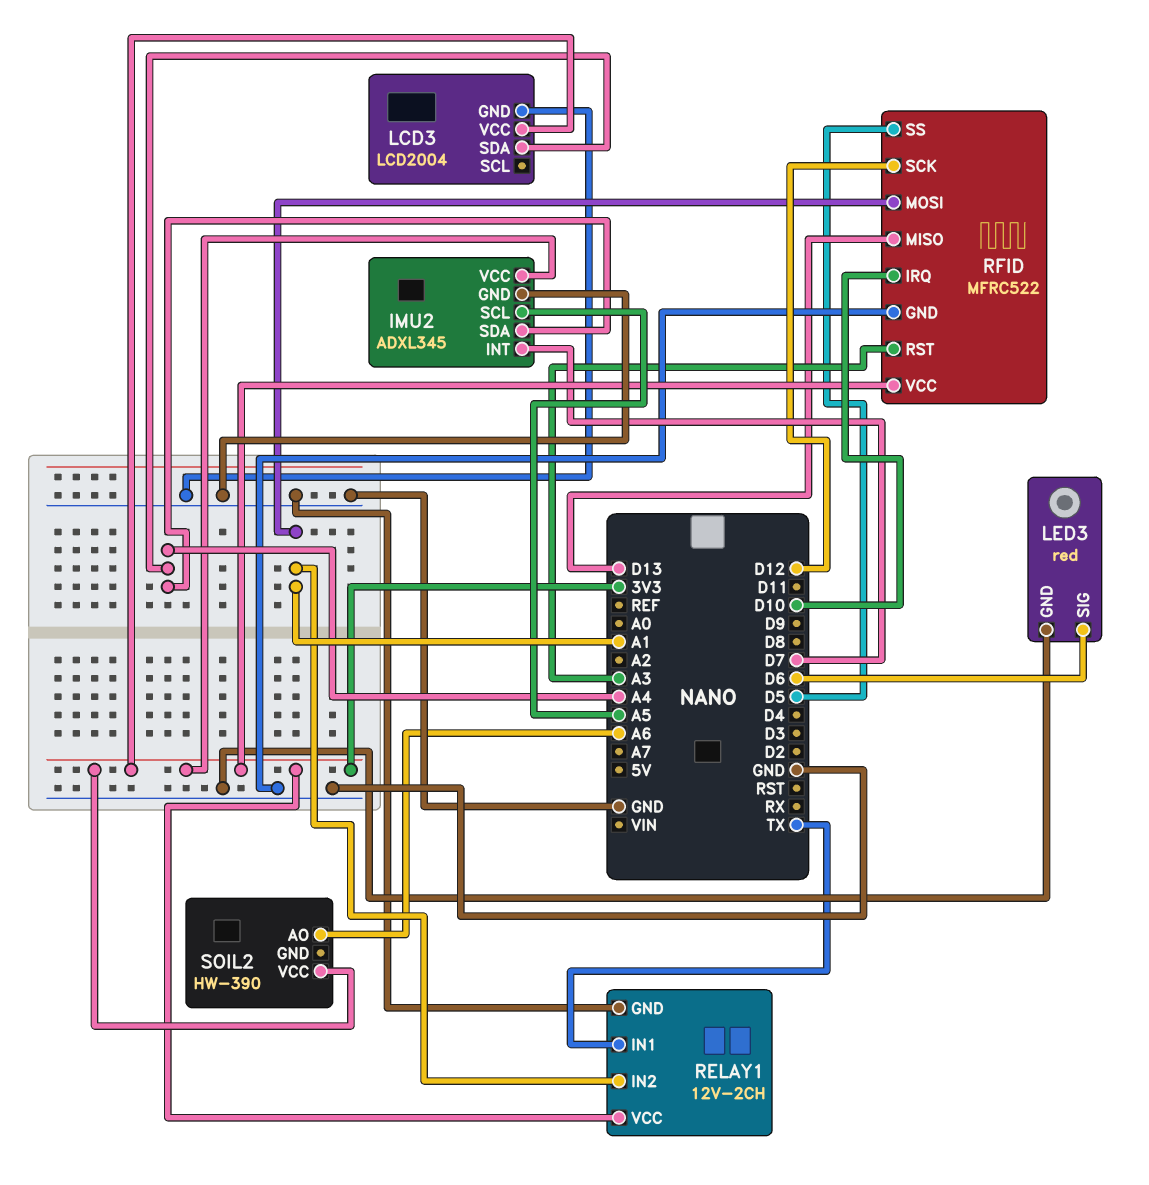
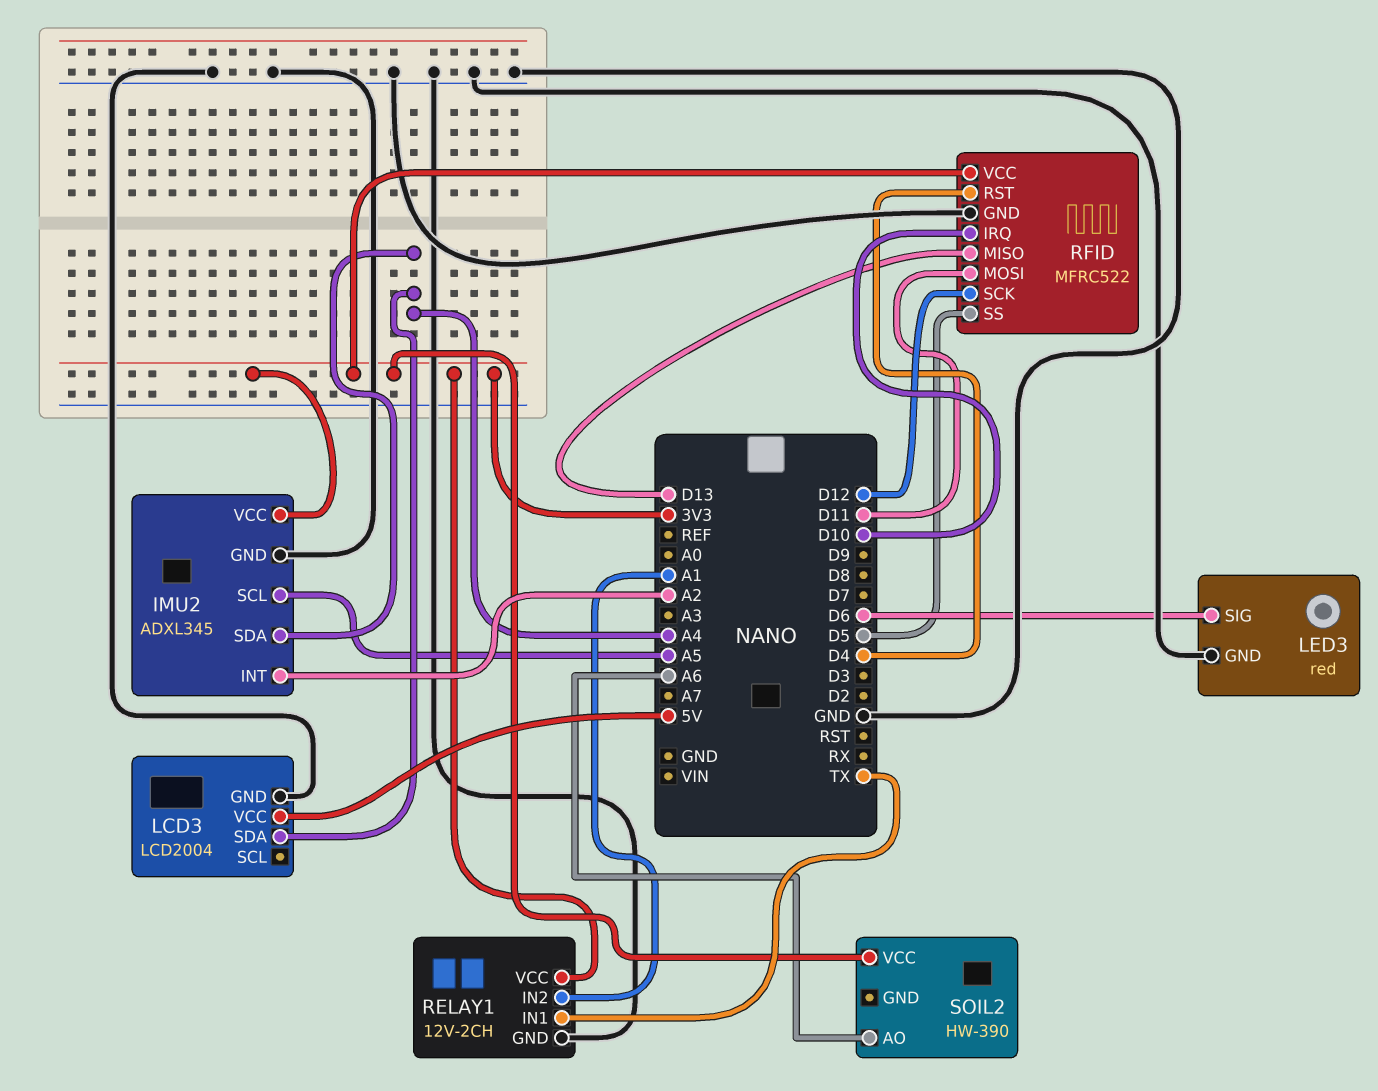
IMU2 pin INT: D7 -> A2
LCD3 pin VCC: 3V3 -> 5V
RFID pin MOSI: A1 -> D11
RFID pin RST: A3 -> D4

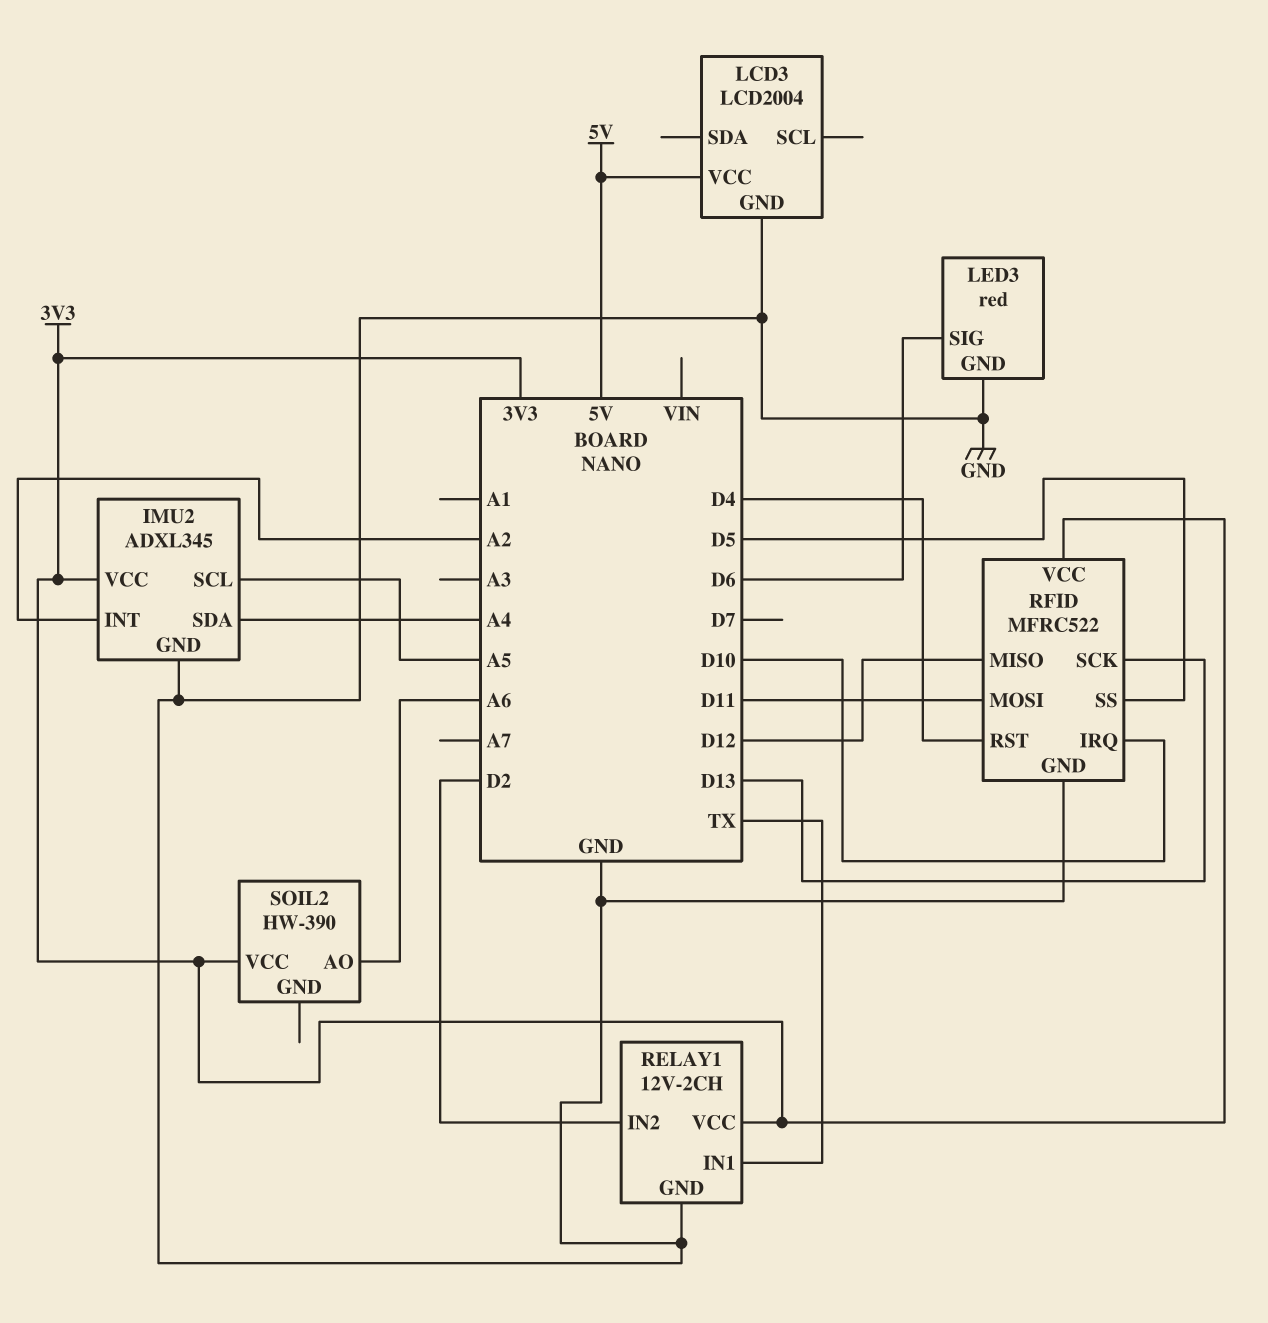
LCD3 pin SDA: A4 -> none
RELAY1 pin IN2: A1 -> D2
RFID pin MISO: D13 -> D12
RFID pin SCK: D12 -> D13

